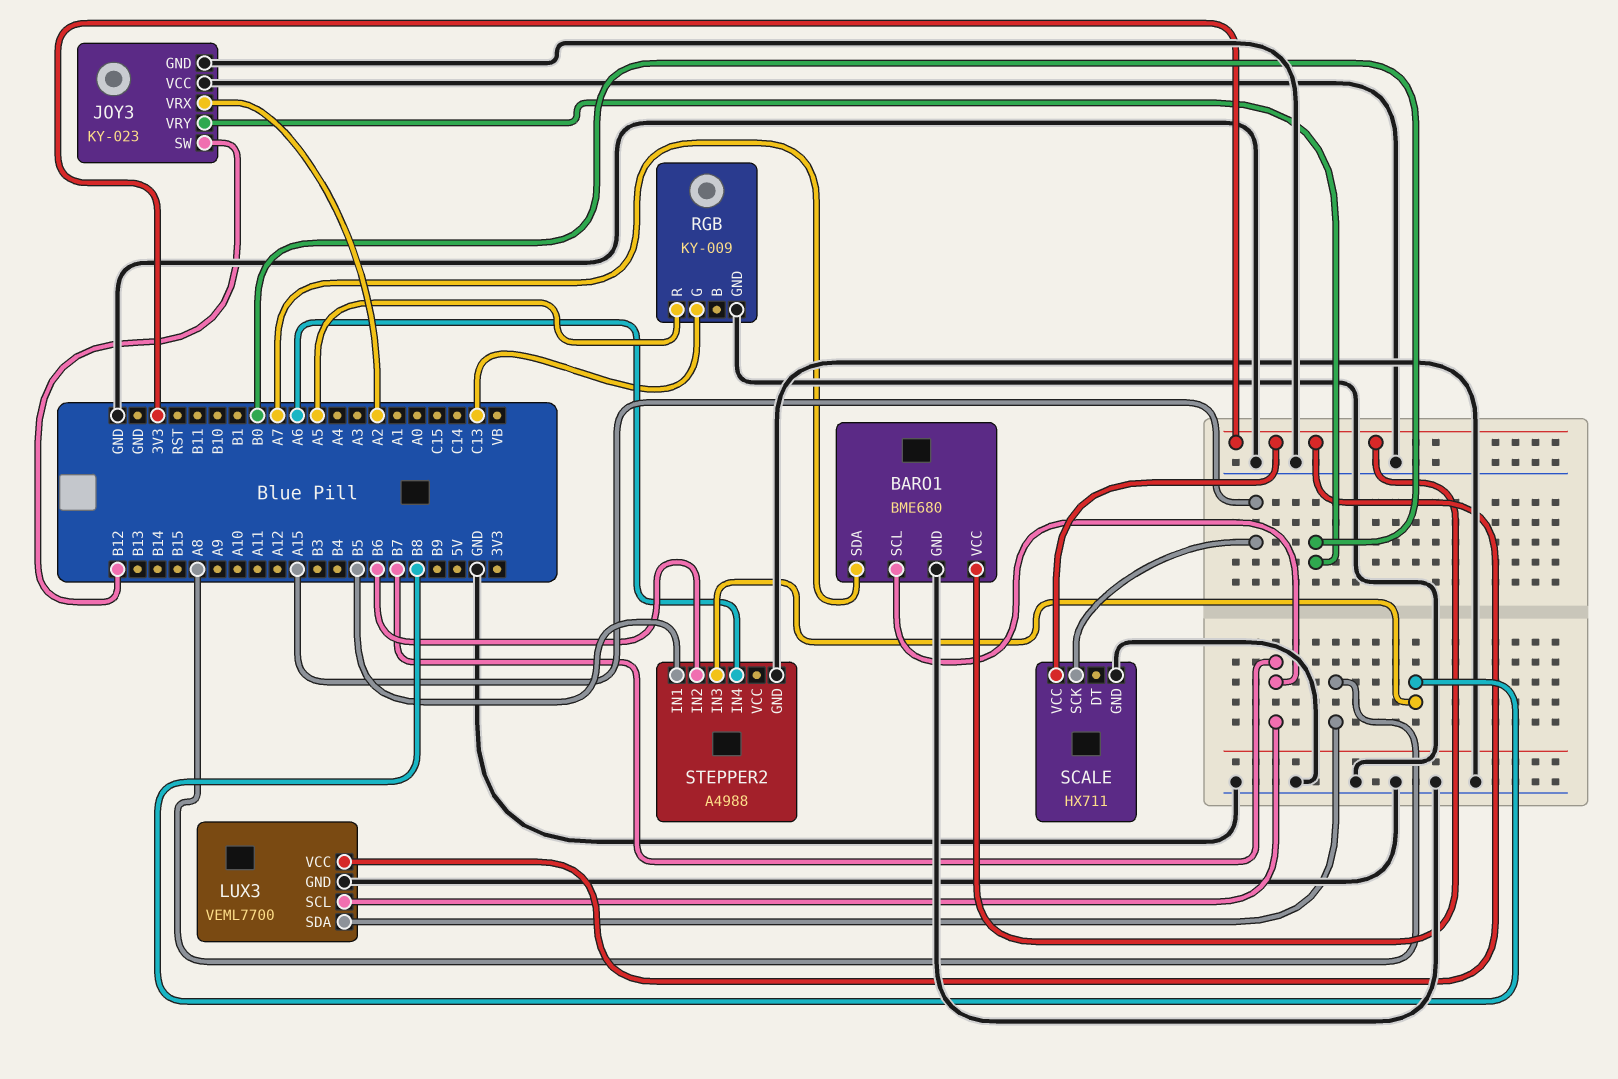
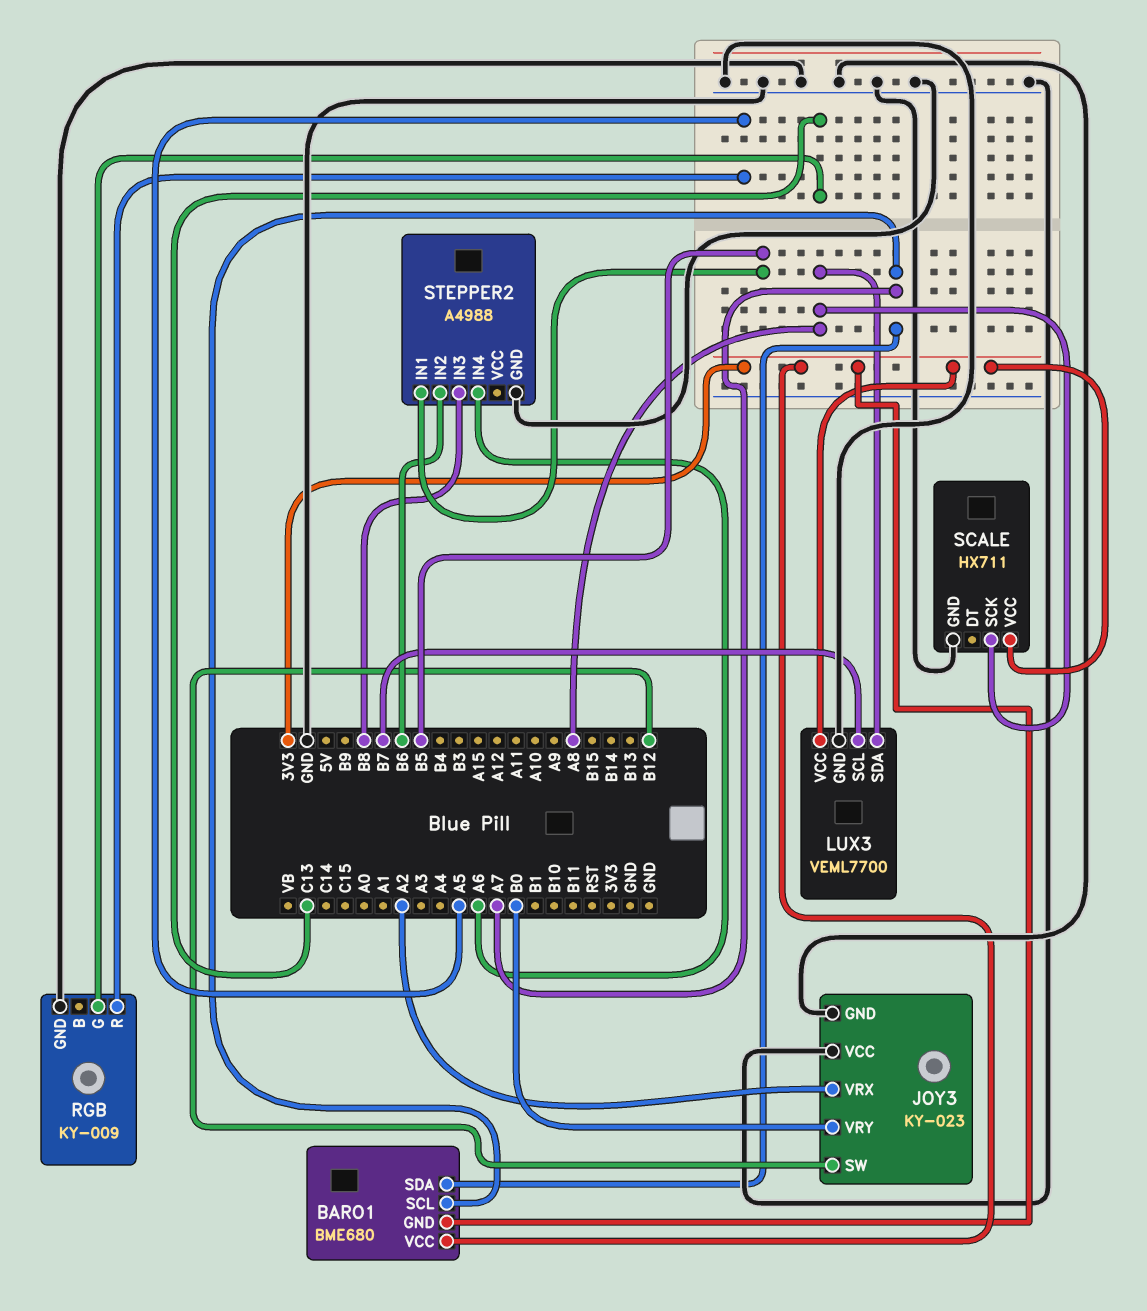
BARO1 pin GND: GND -> 3V3
BARO1 pin SCL: B7 -> A7
SCALE pin SCK: A15 -> A8

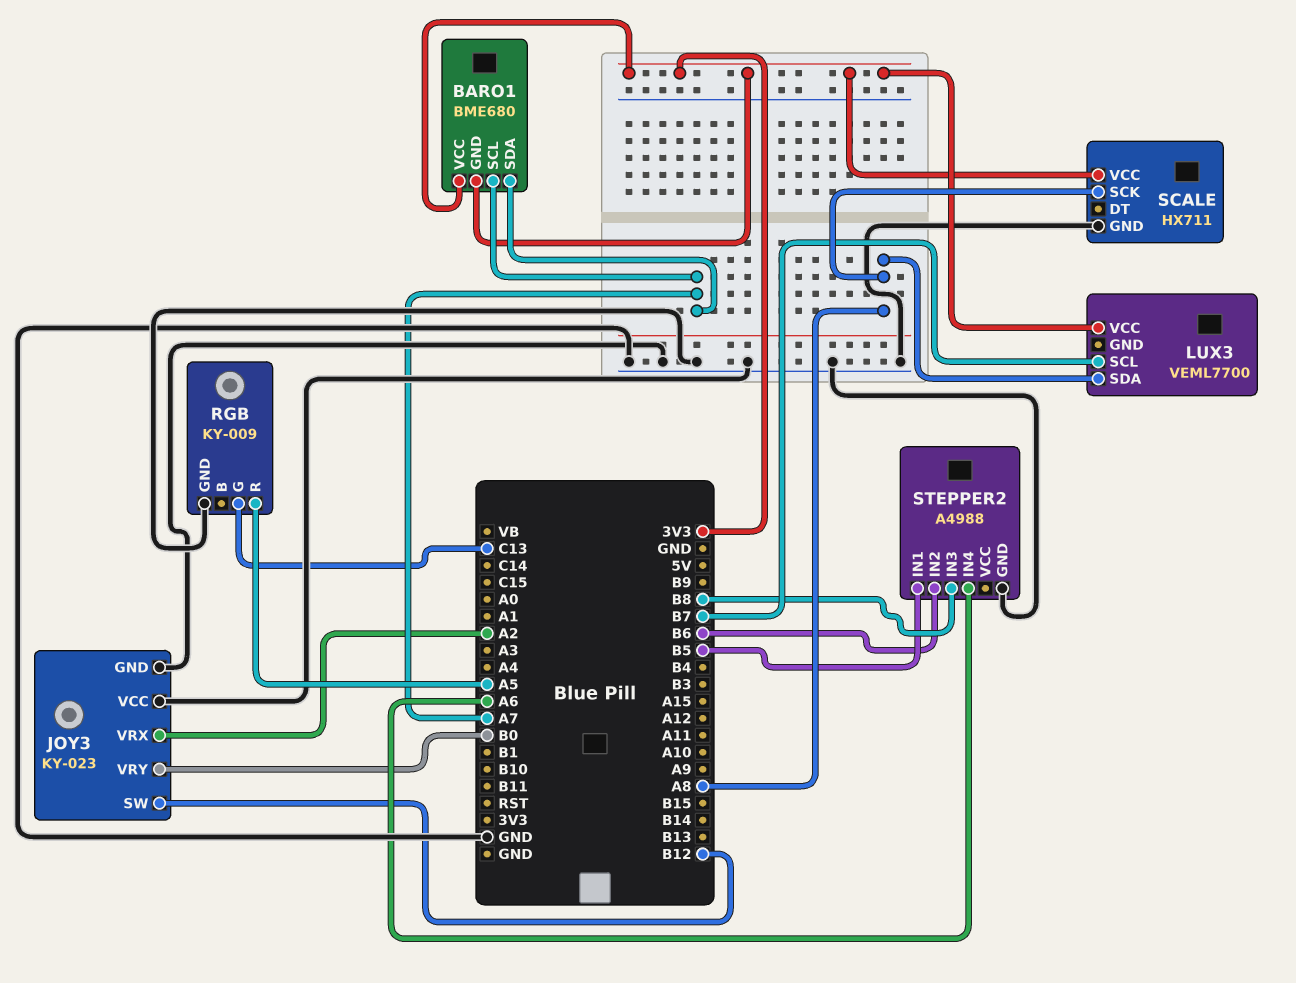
LUX3 pin GND: GND -> none

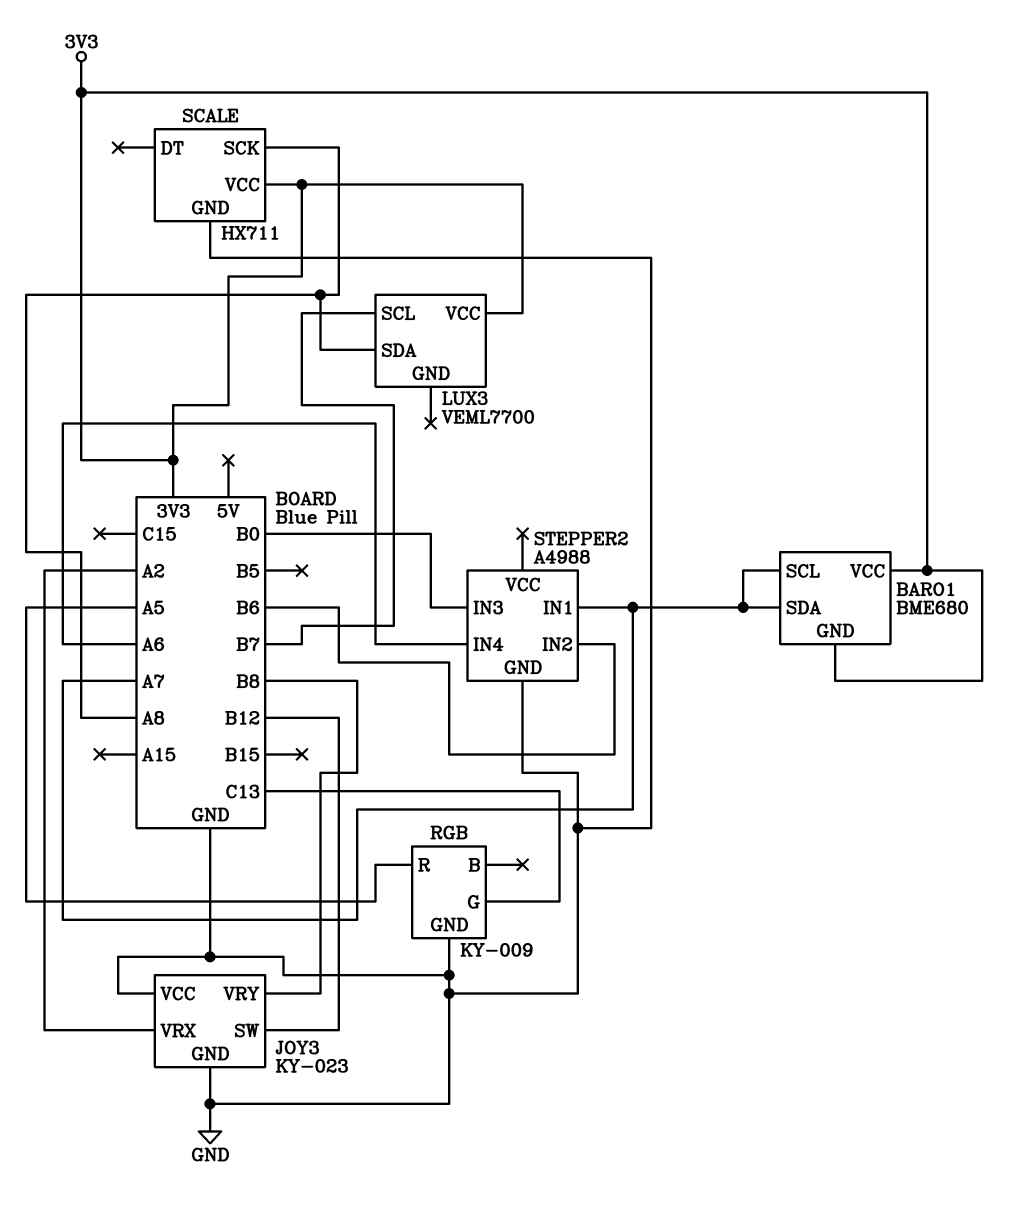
JOY3 pin VRY: B0 -> B8
STEPPER2 pin IN1: B5 -> A7
STEPPER2 pin IN3: B8 -> B0

